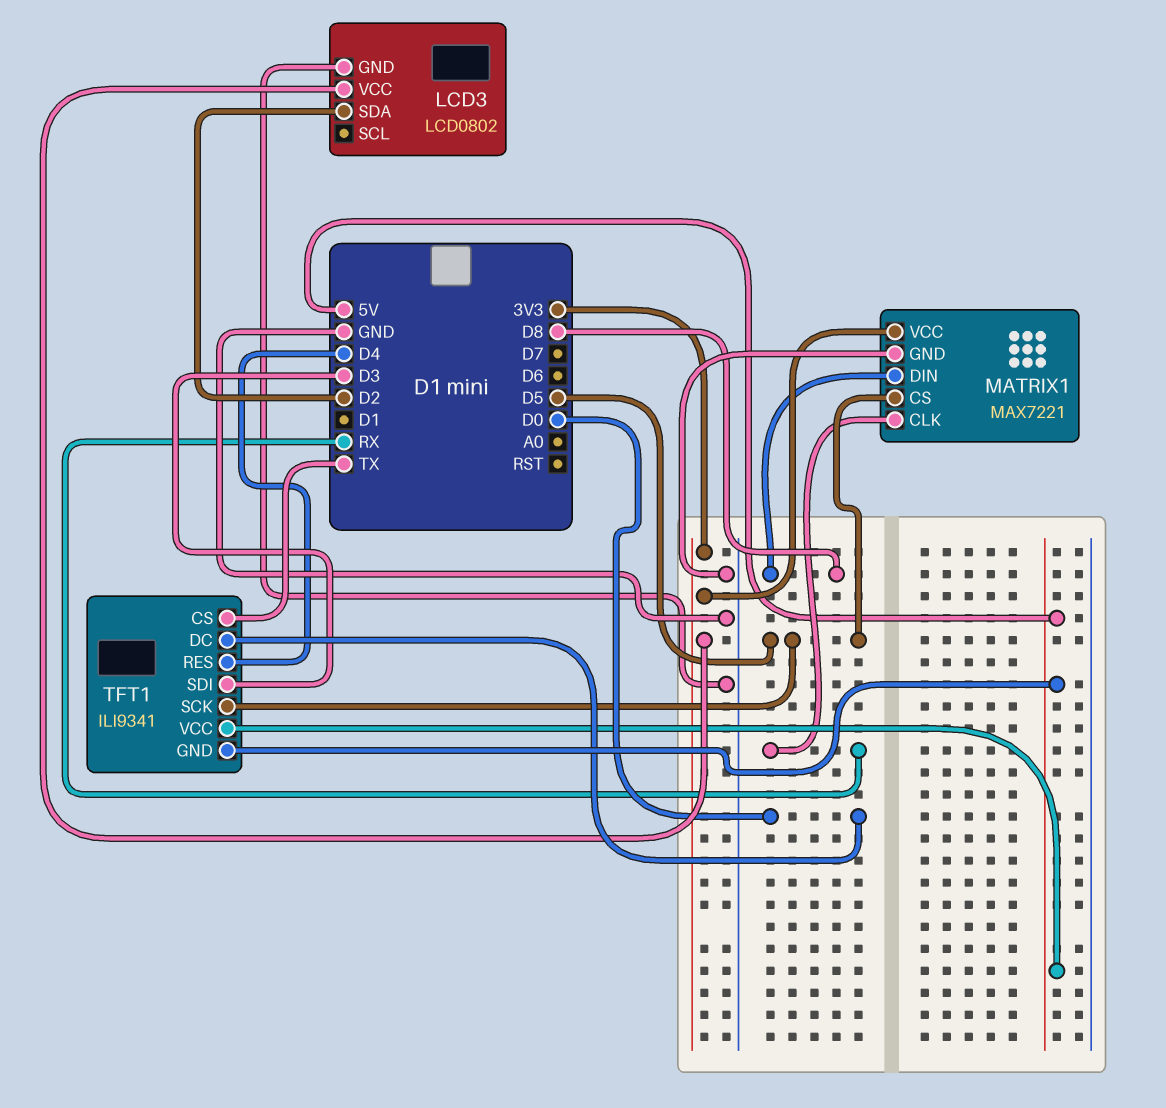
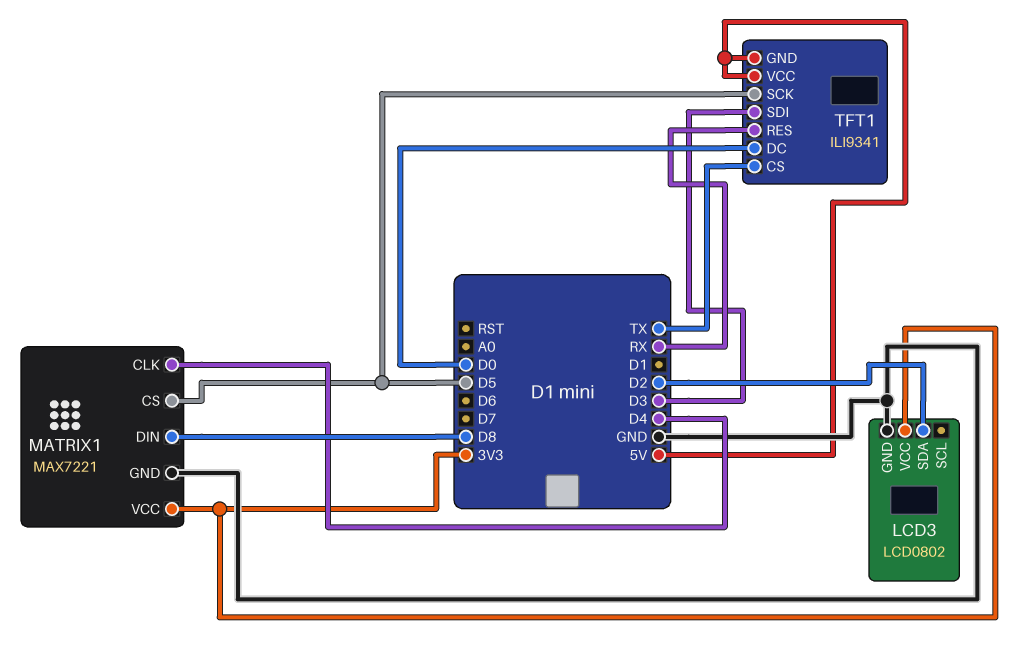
MATRIX1 pin CLK: RX -> D4
TFT1 pin RES: D4 -> RX

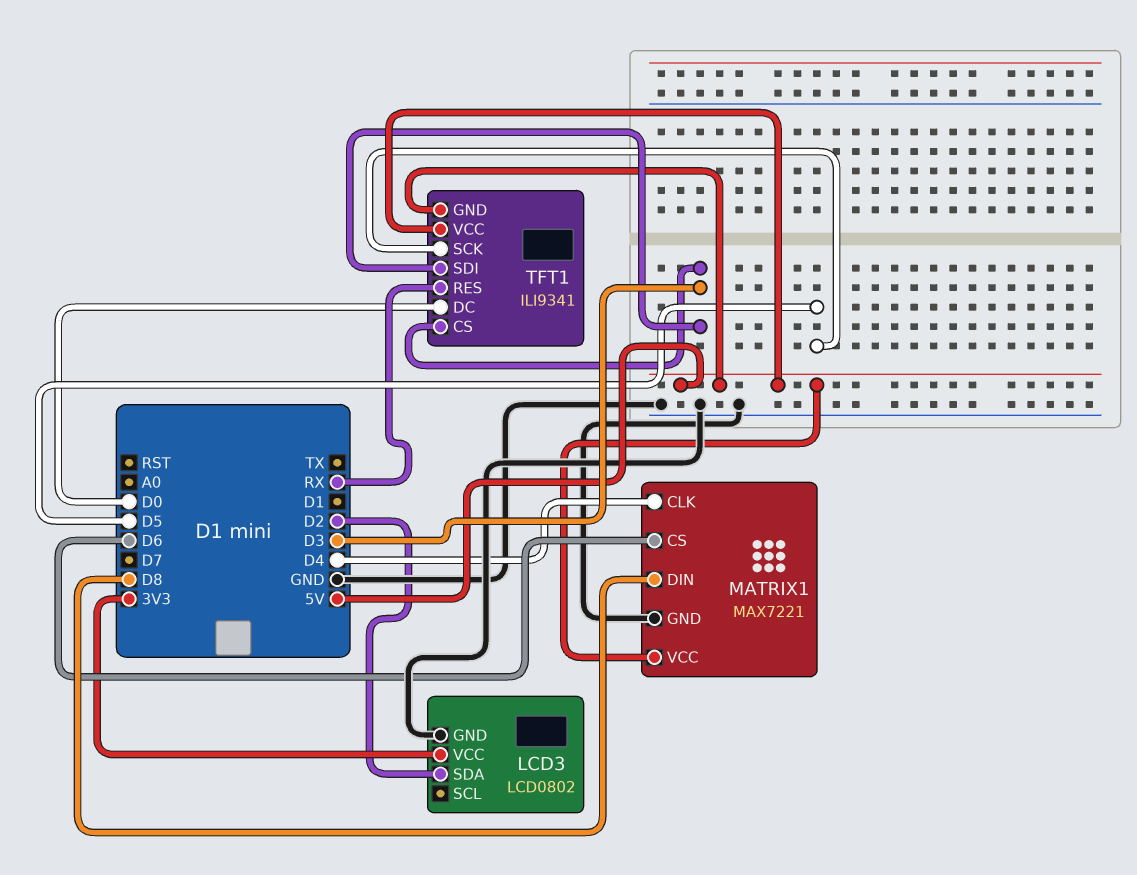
MATRIX1 pin CS: D5 -> D6
MATRIX1 pin VCC: 3V3 -> 5V
TFT1 pin CS: TX -> D3

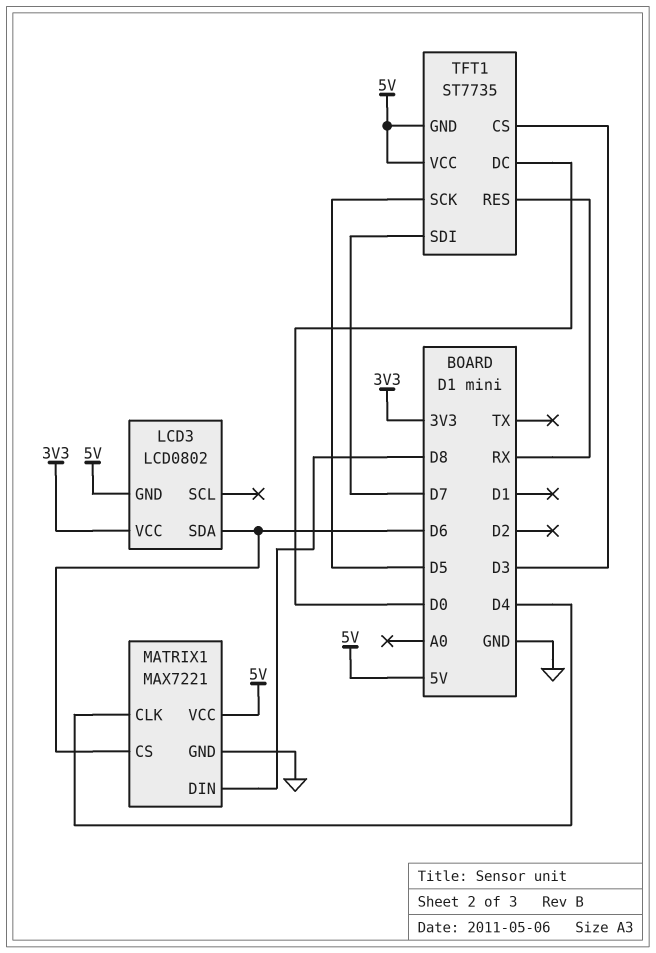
LCD3 pin GND: GND -> 5V
LCD3 pin SDA: D2 -> D6
TFT1: ILI9341 -> ST7735
TFT1 pin SDI: D3 -> D7

